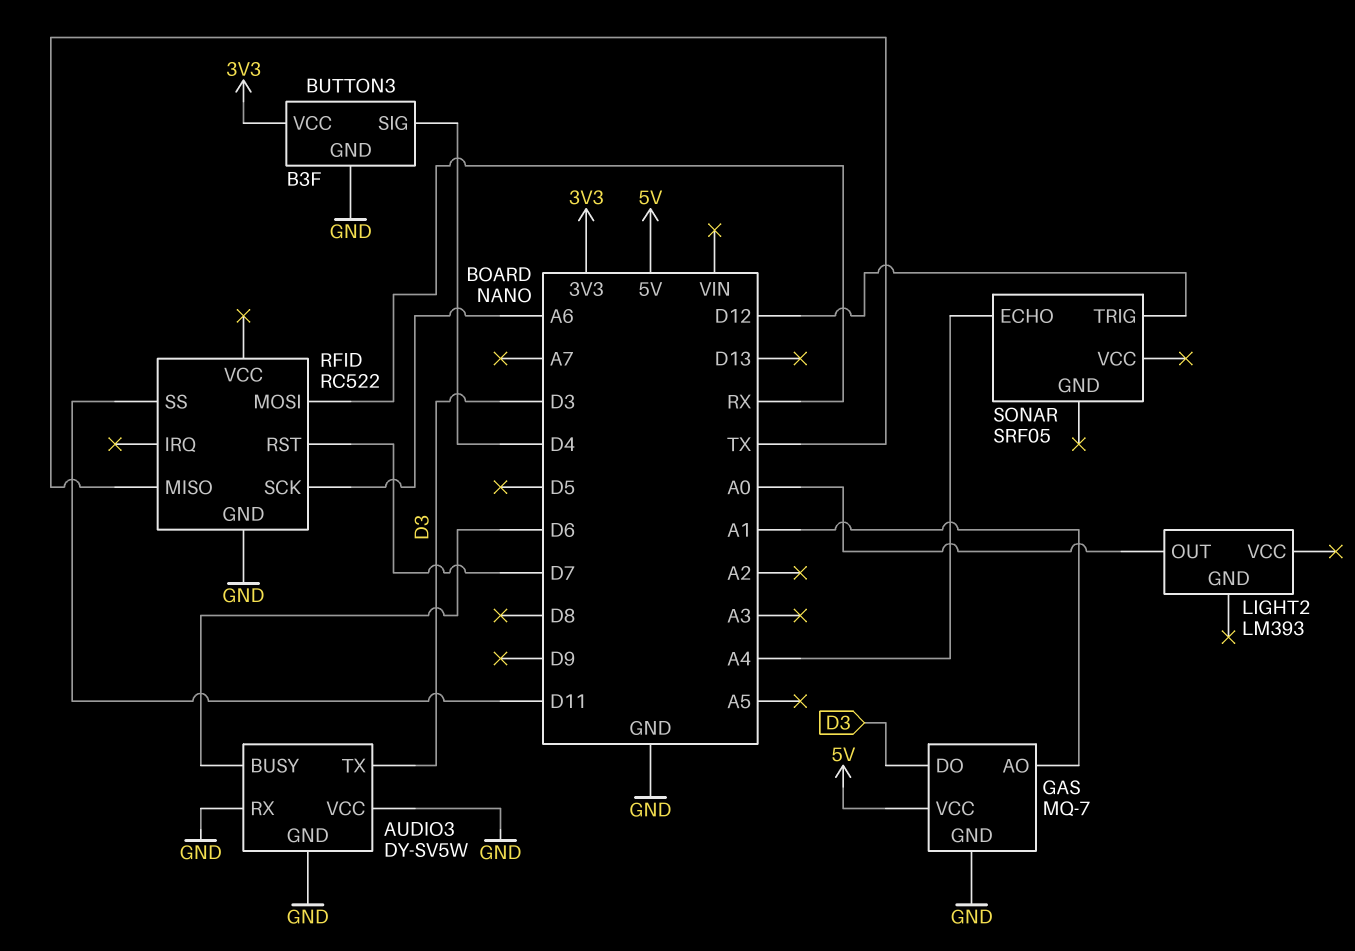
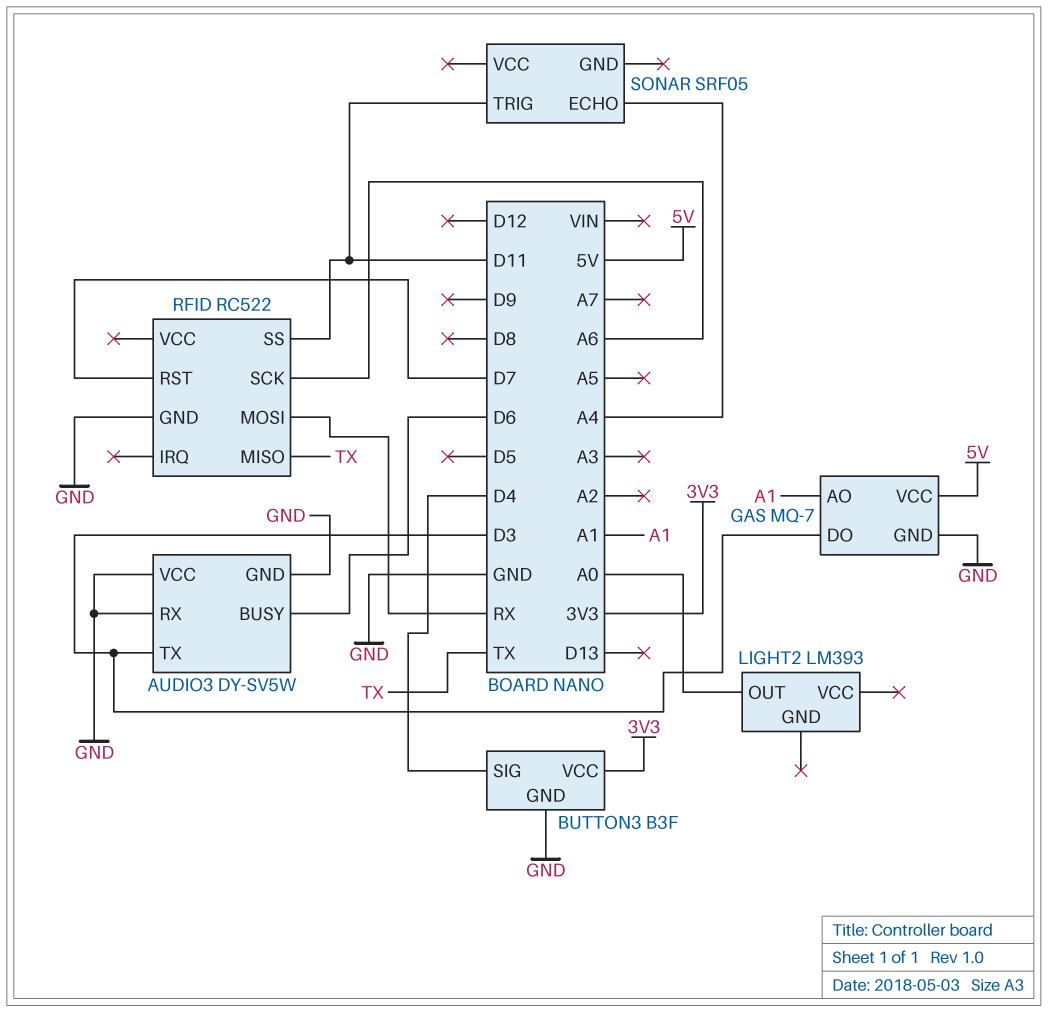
SONAR pin TRIG: D12 -> D11

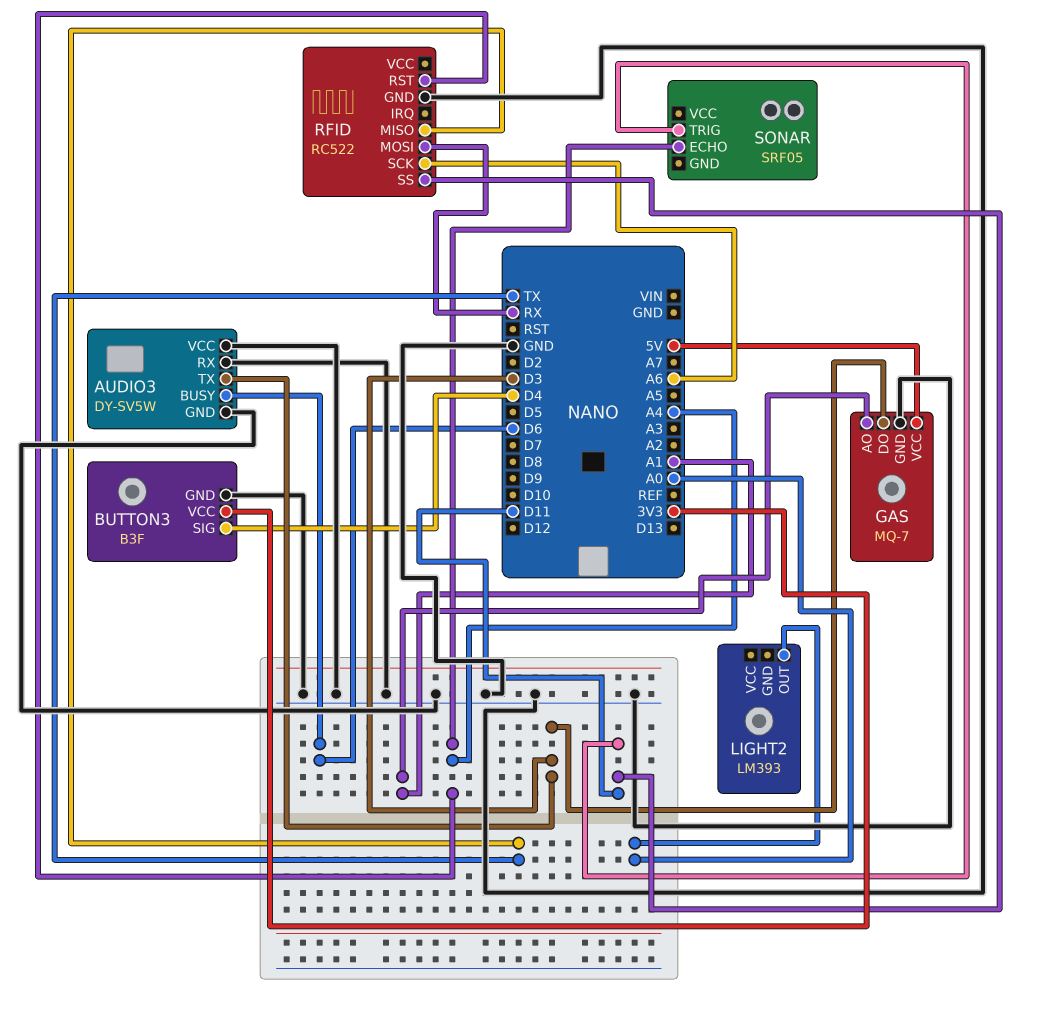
RFID pin RST: D7 -> A4

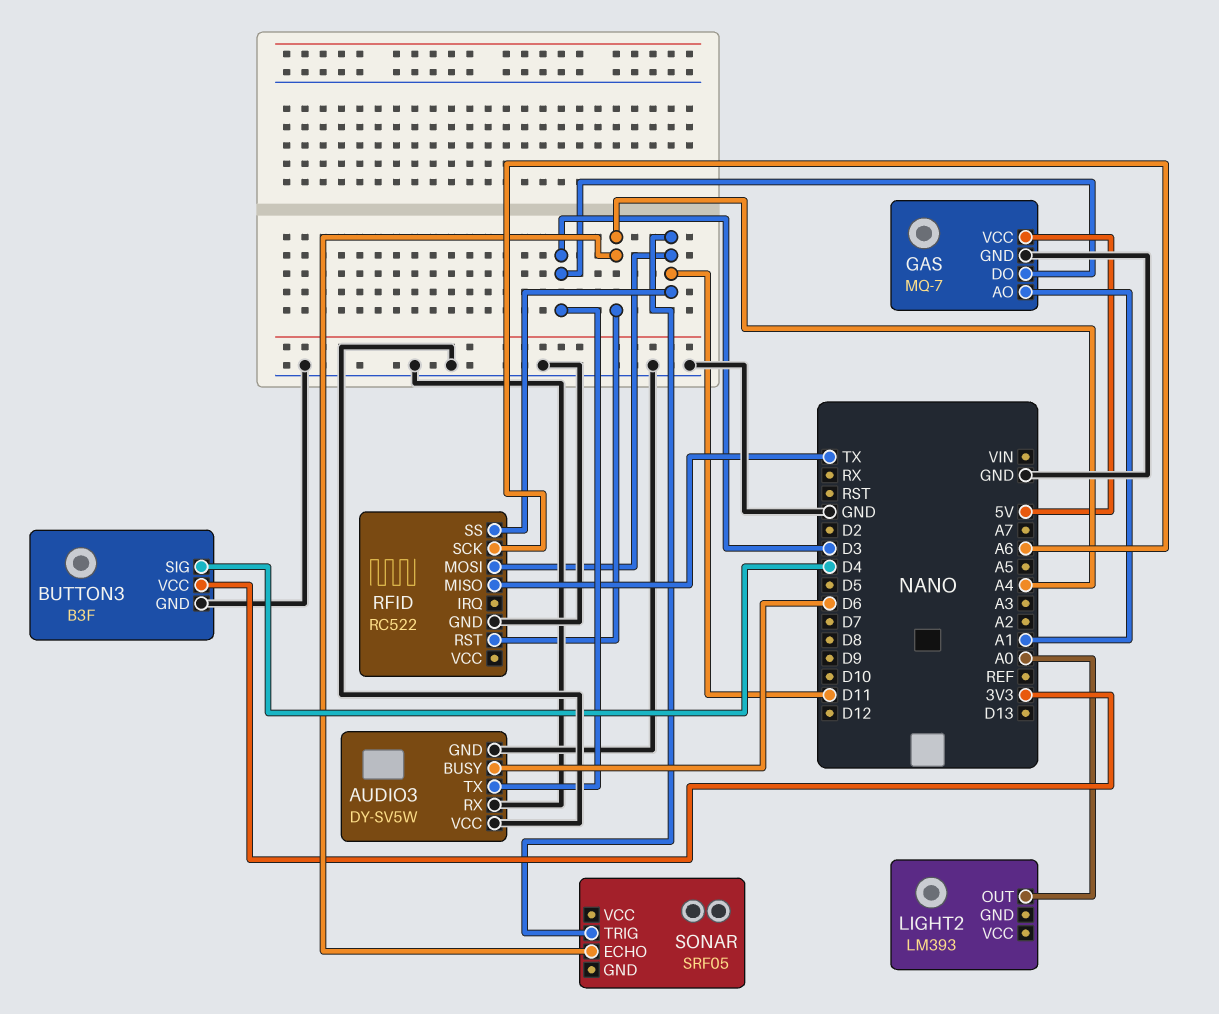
RFID pin MOSI: RX -> D11

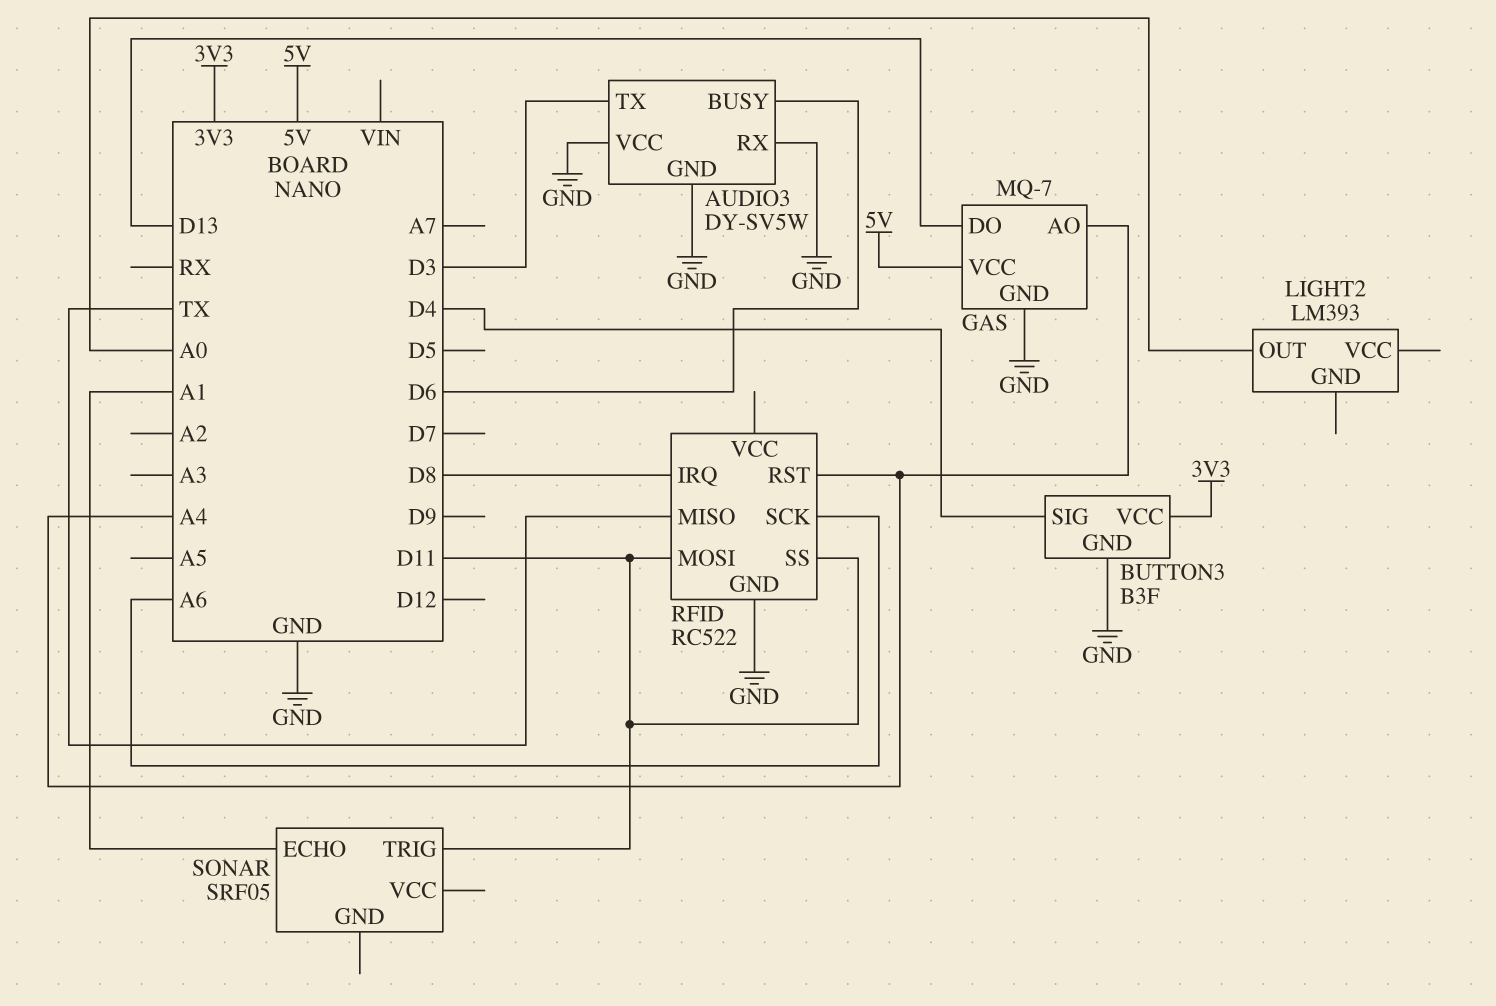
GAS pin AO: A1 -> A4
GAS pin DO: D3 -> D13
RFID pin IRQ: none -> D8
SONAR pin ECHO: A4 -> A1

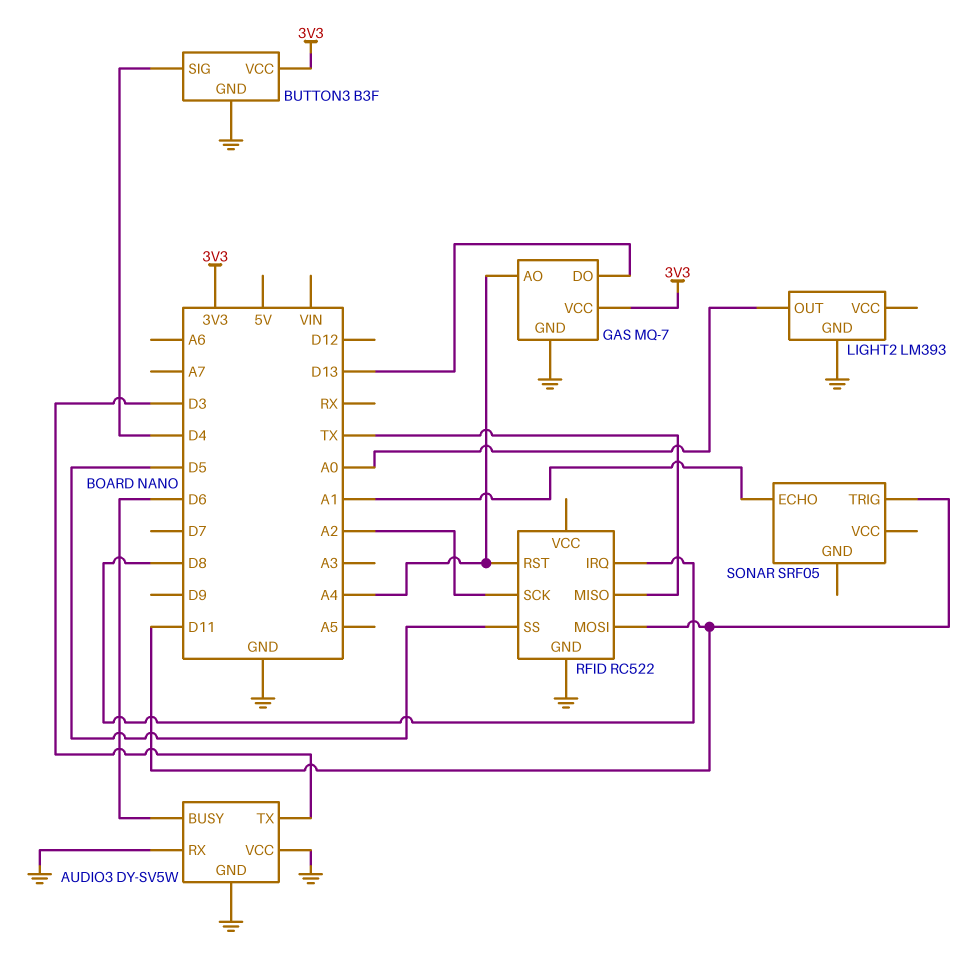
GAS pin VCC: 5V -> 3V3
LIGHT2 pin GND: none -> GND
RFID pin SCK: A6 -> A2
RFID pin SS: D11 -> D5

